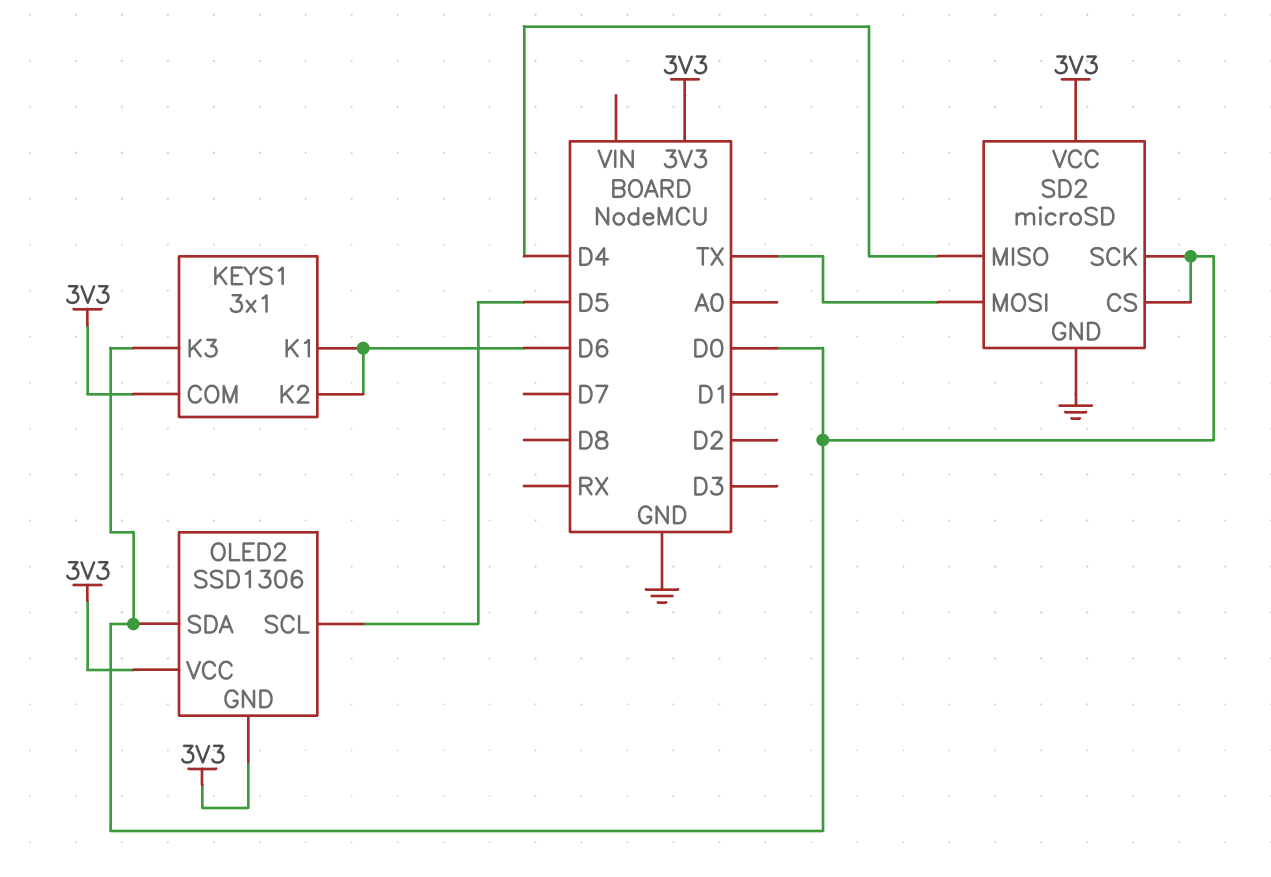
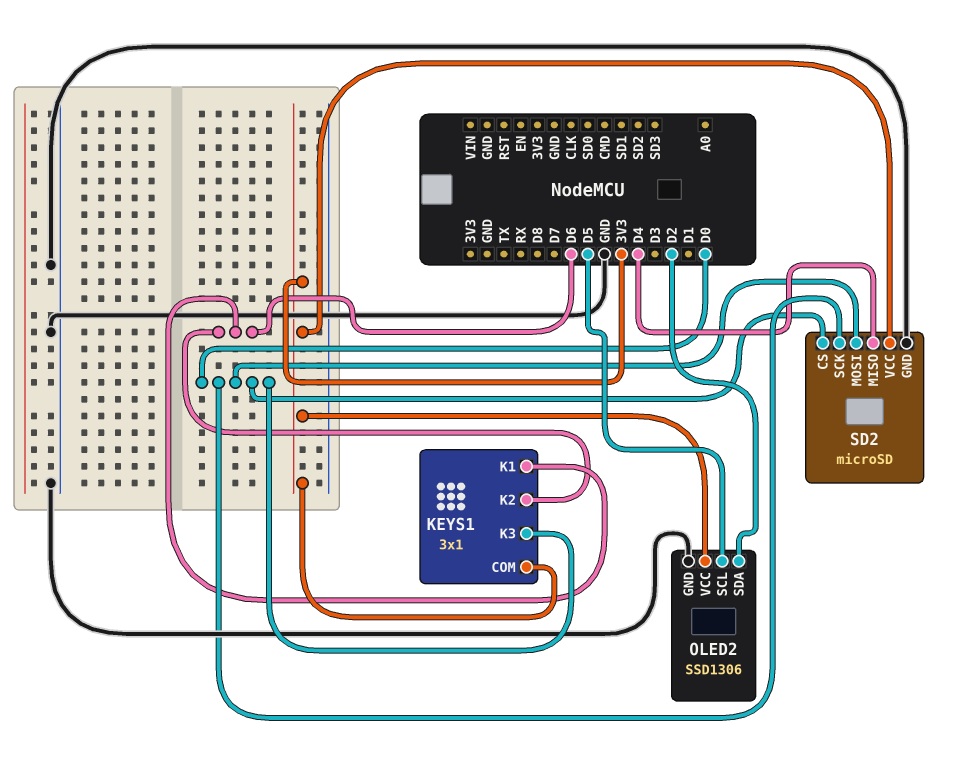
OLED2 pin GND: 3V3 -> GND
OLED2 pin SDA: D0 -> D2
SD2 pin MOSI: TX -> D0

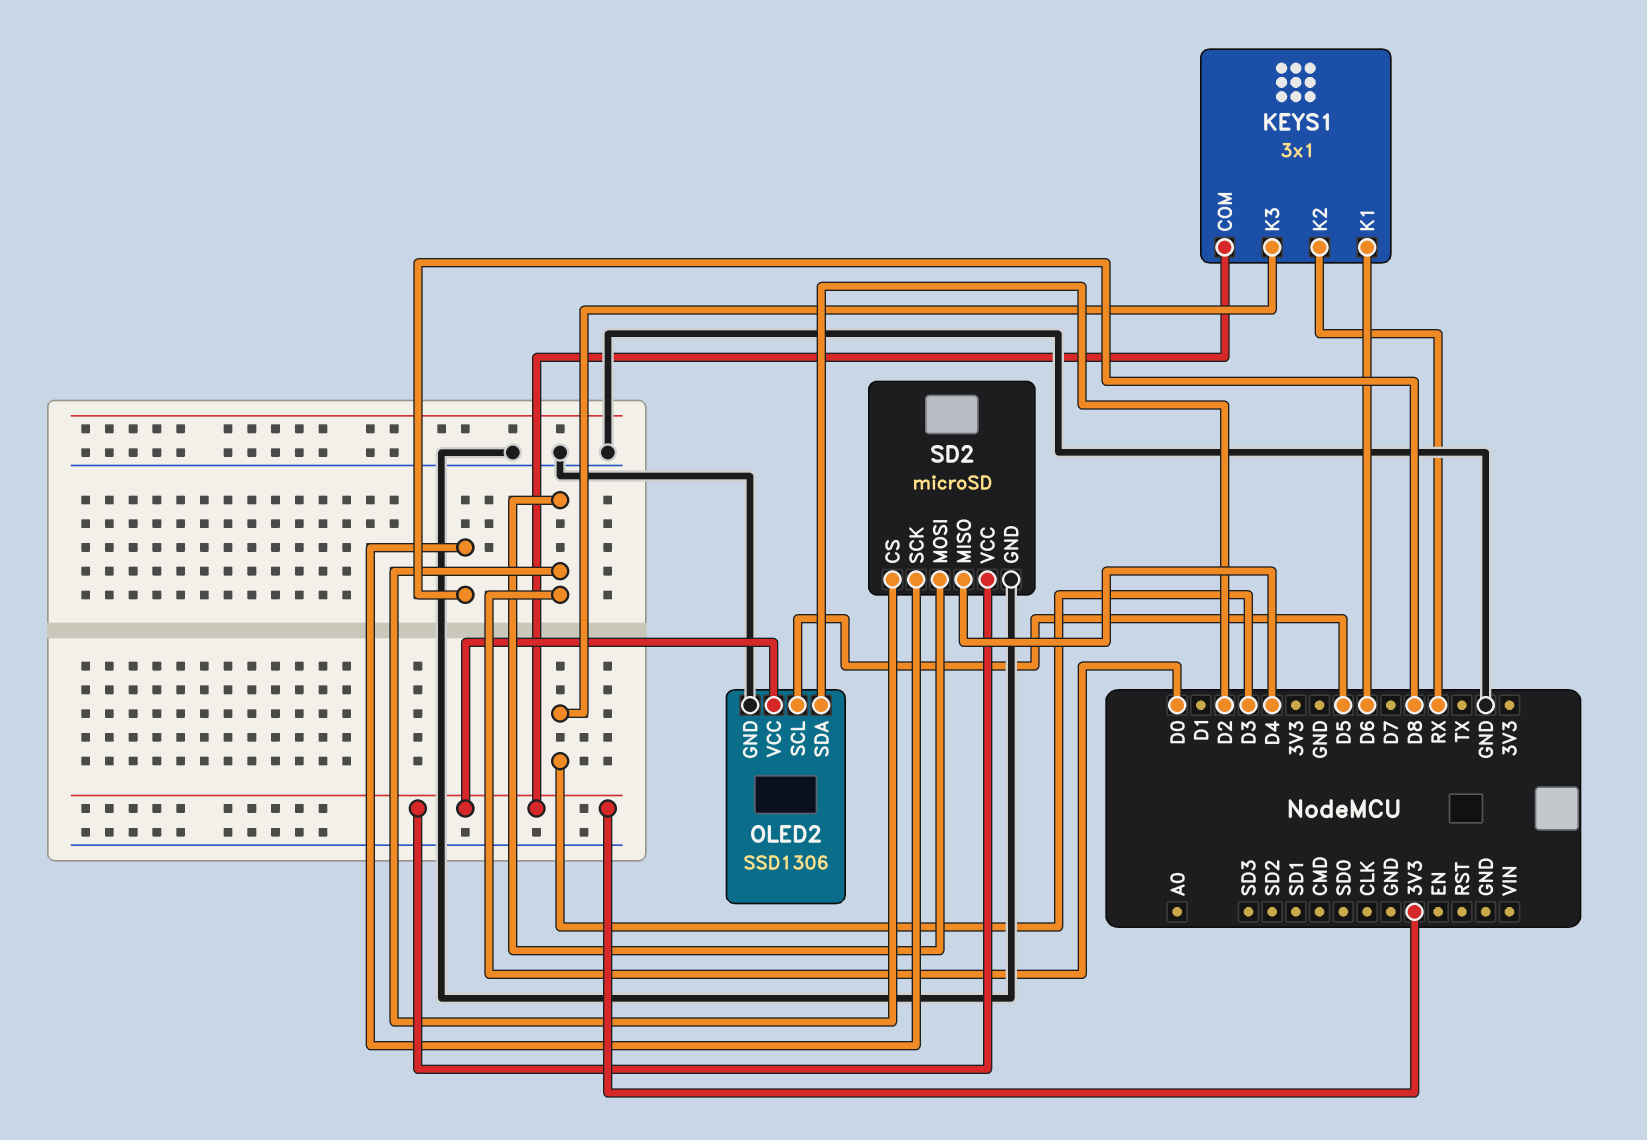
KEYS1 pin K2: D6 -> RX
KEYS1 pin K3: D0 -> D3
SD2 pin SCK: D0 -> D8

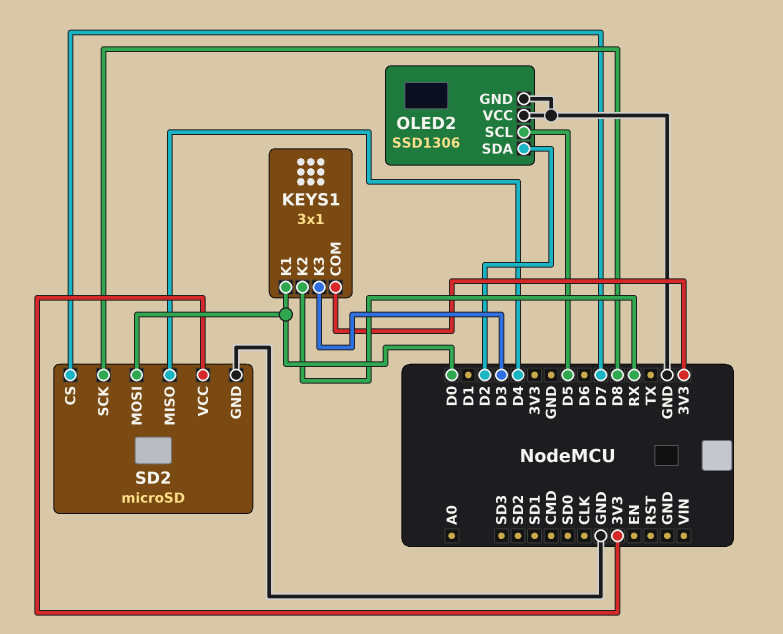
KEYS1 pin K1: D6 -> D0
OLED2 pin VCC: 3V3 -> GND
SD2 pin CS: D0 -> D7

